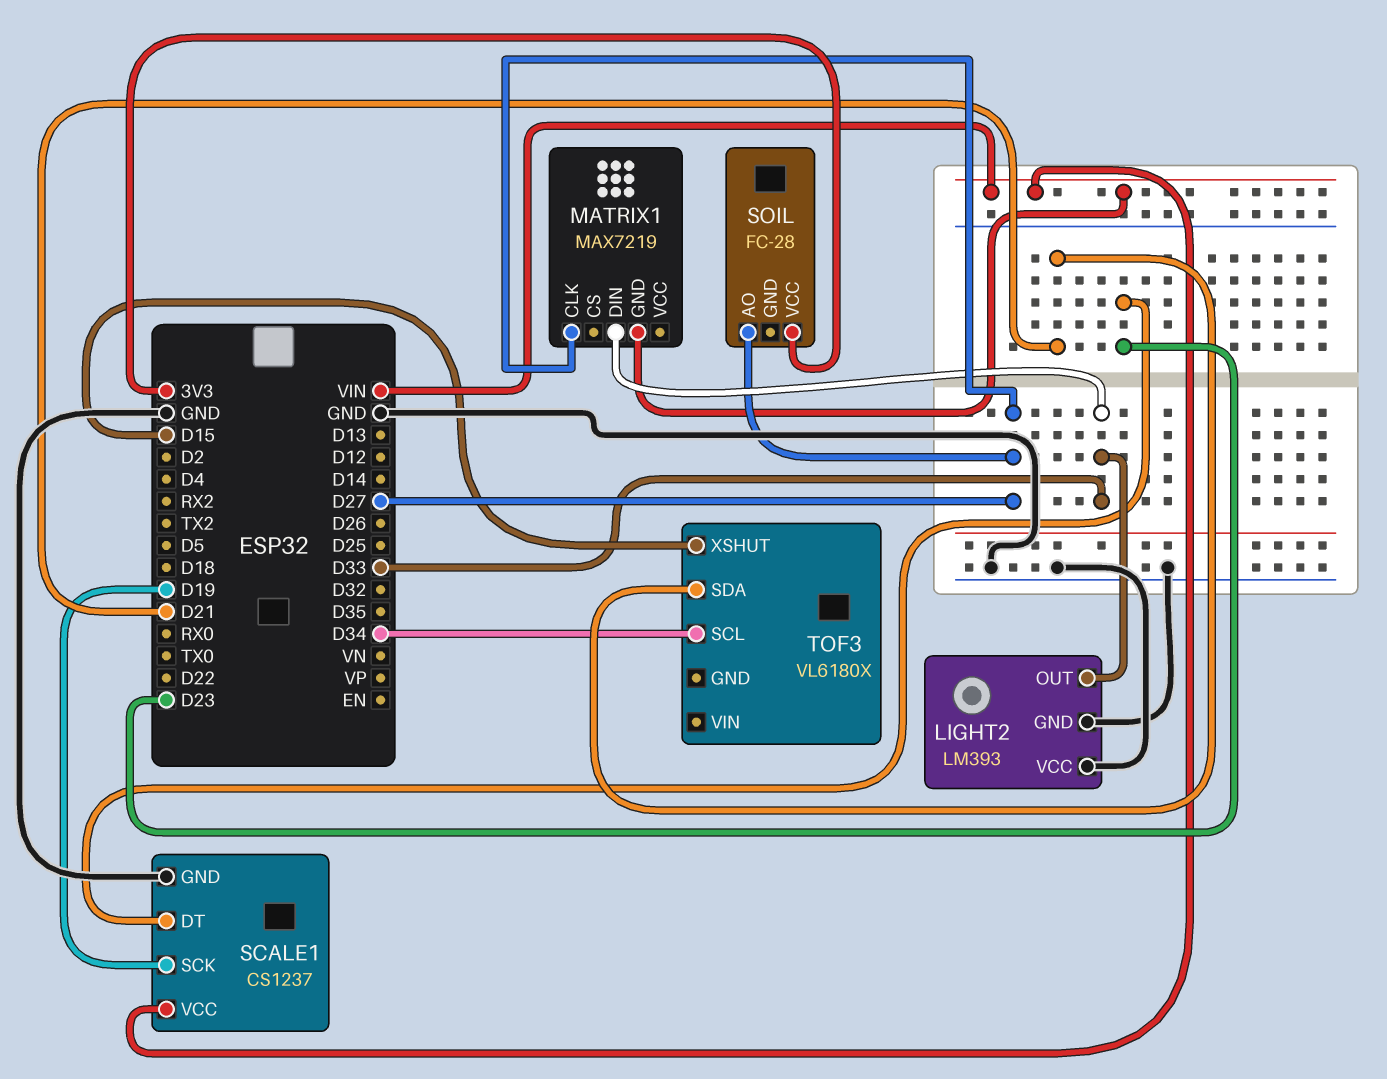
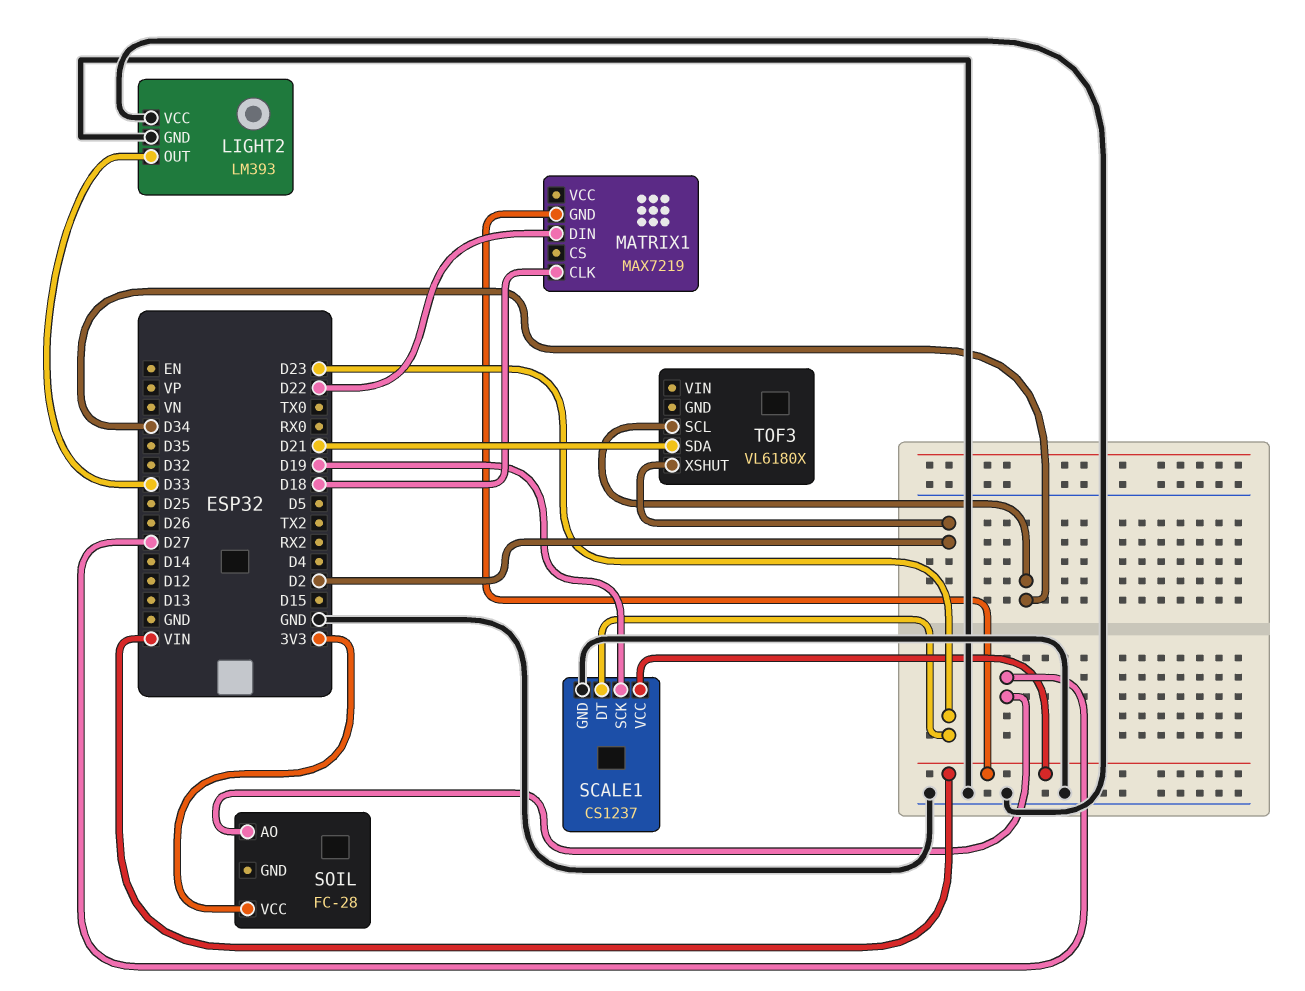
MATRIX1 pin CLK: D27 -> D18
MATRIX1 pin DIN: D33 -> D22
TOF3 pin XSHUT: D15 -> D2

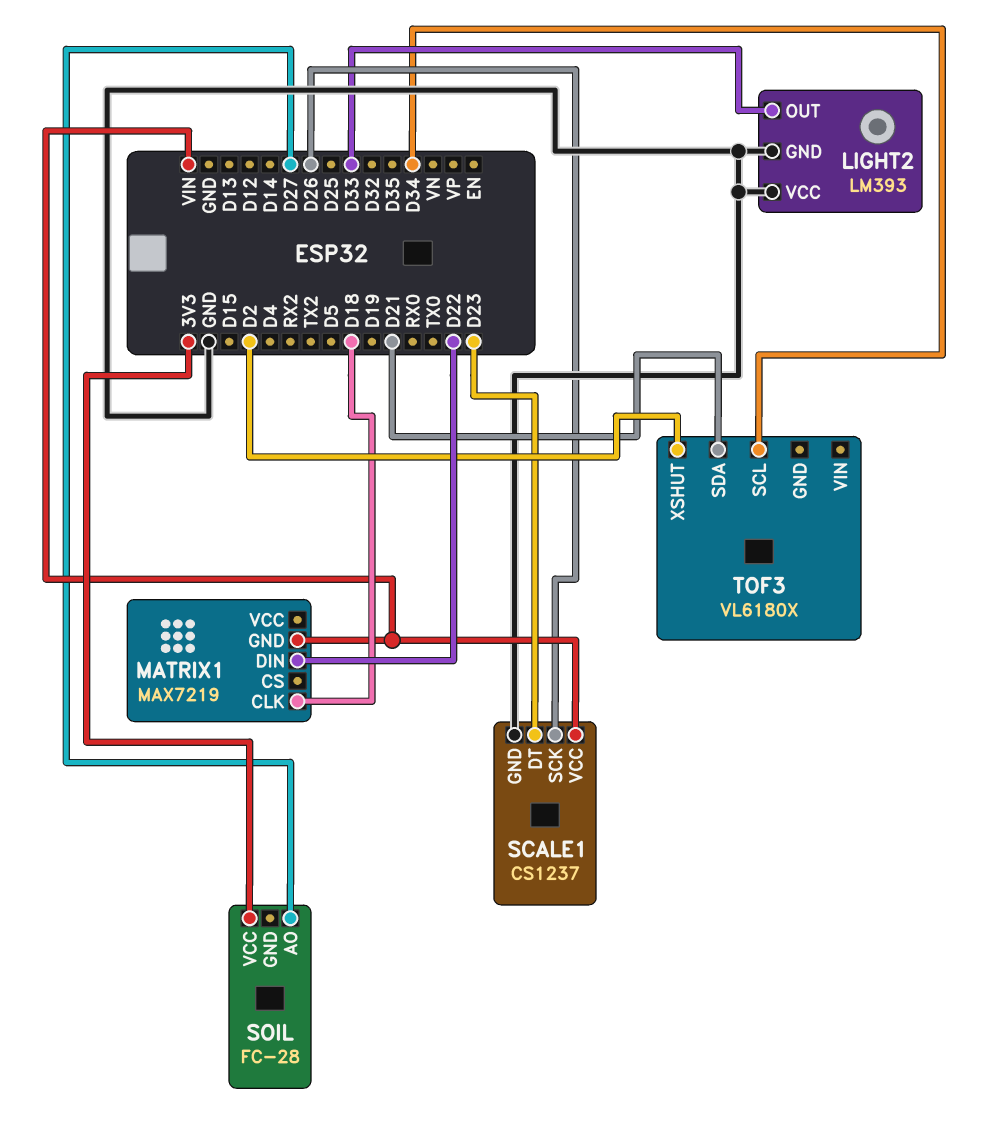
SCALE1 pin SCK: D19 -> D26

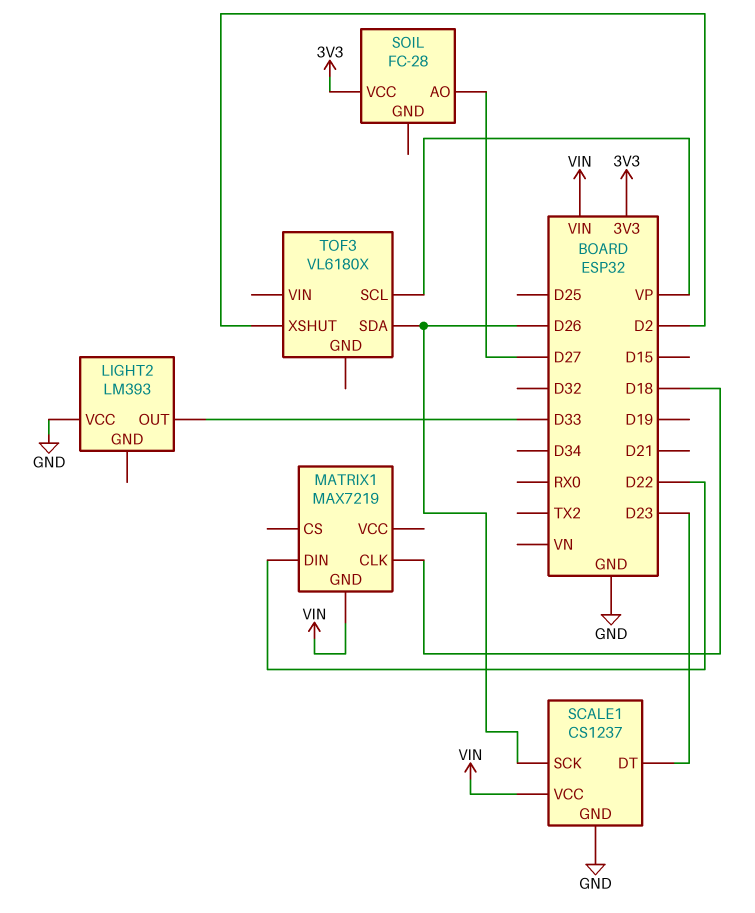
LIGHT2 pin GND: GND -> none
TOF3 pin SCL: D34 -> VP
TOF3 pin SDA: D21 -> D26

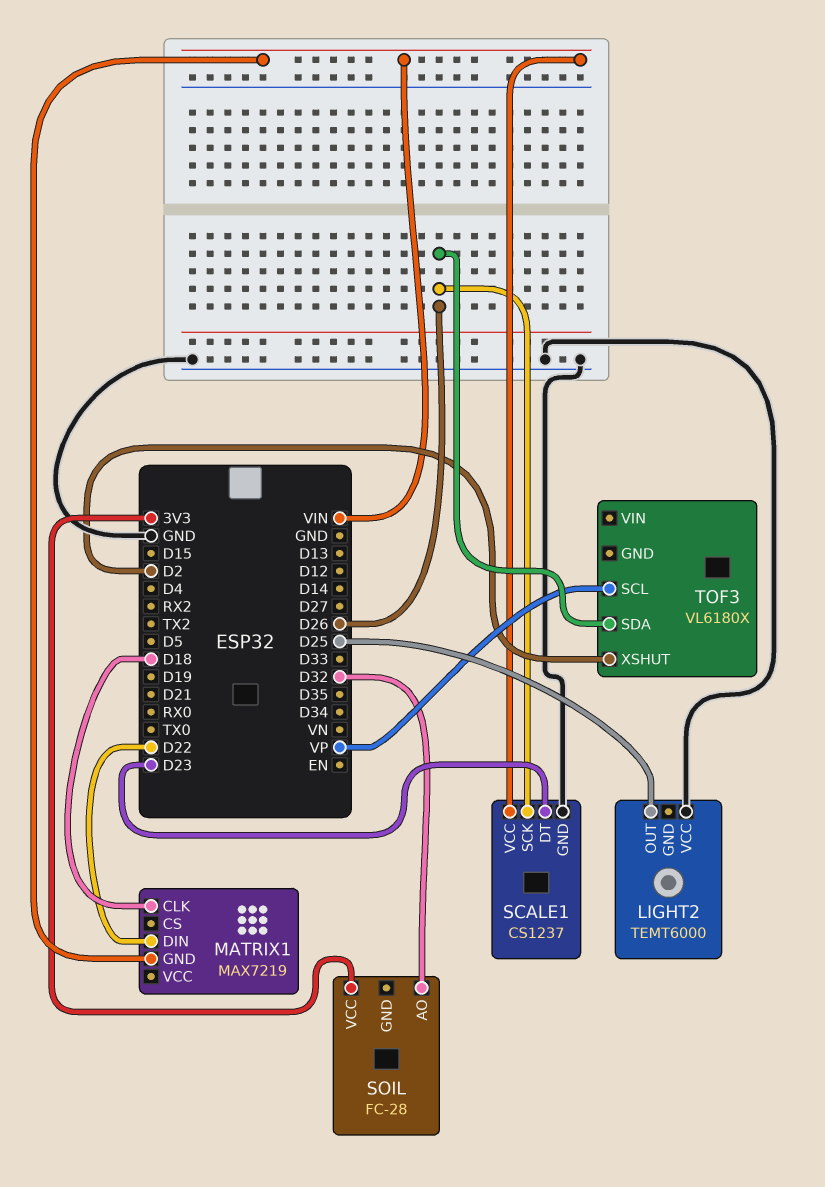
LIGHT2: LM393 -> TEMT6000
LIGHT2 pin OUT: D33 -> D25
SOIL pin AO: D27 -> D32

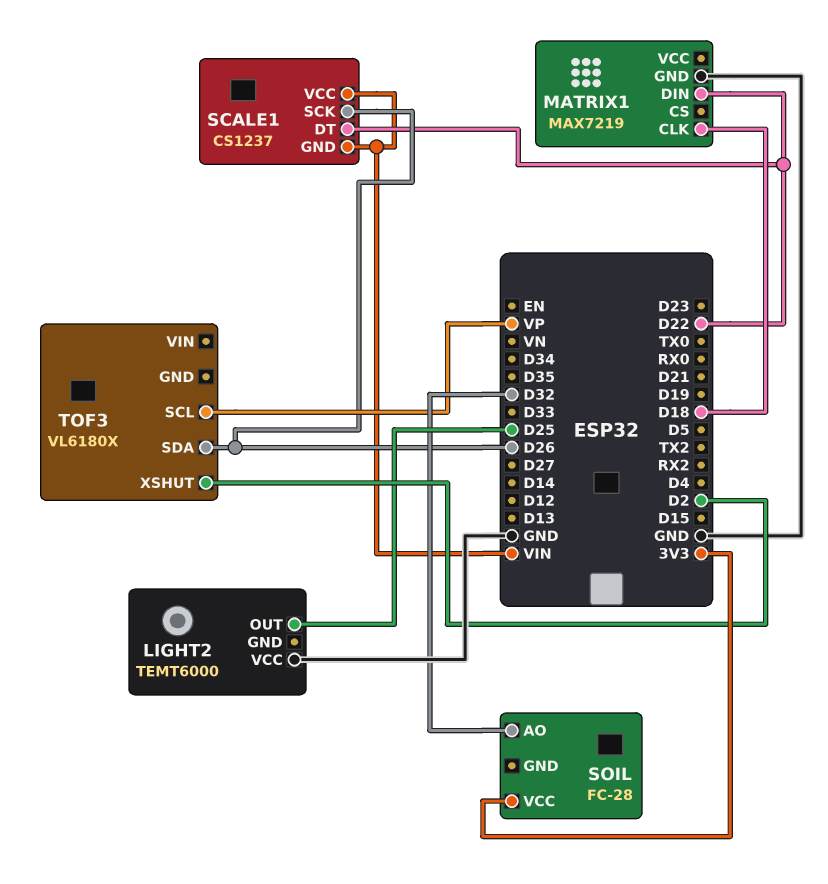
MATRIX1 pin GND: VIN -> GND
SCALE1 pin DT: D23 -> D22
SCALE1 pin GND: GND -> VIN

